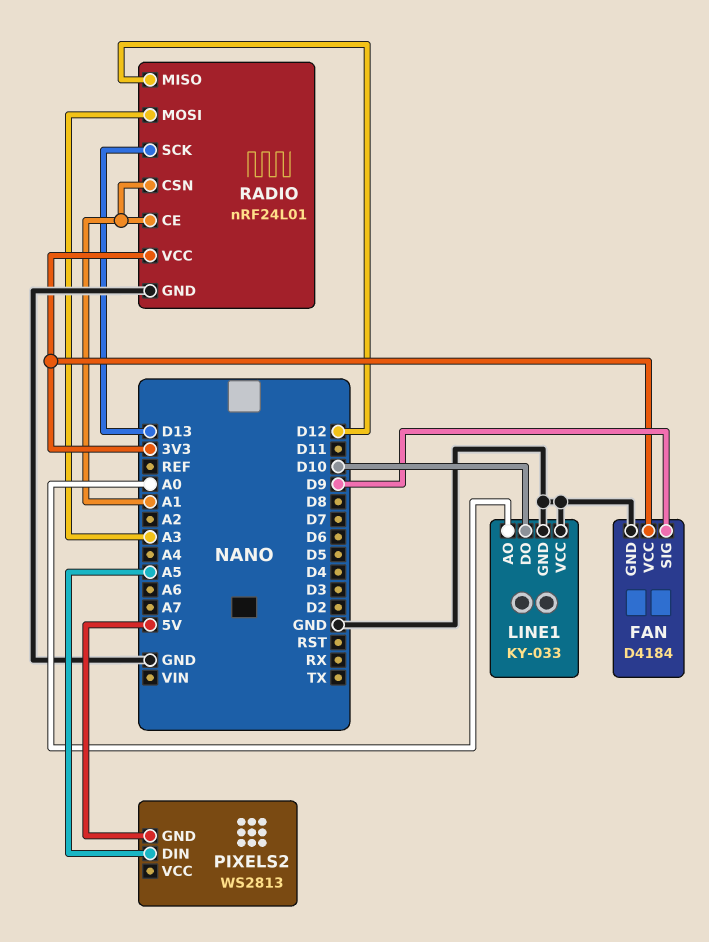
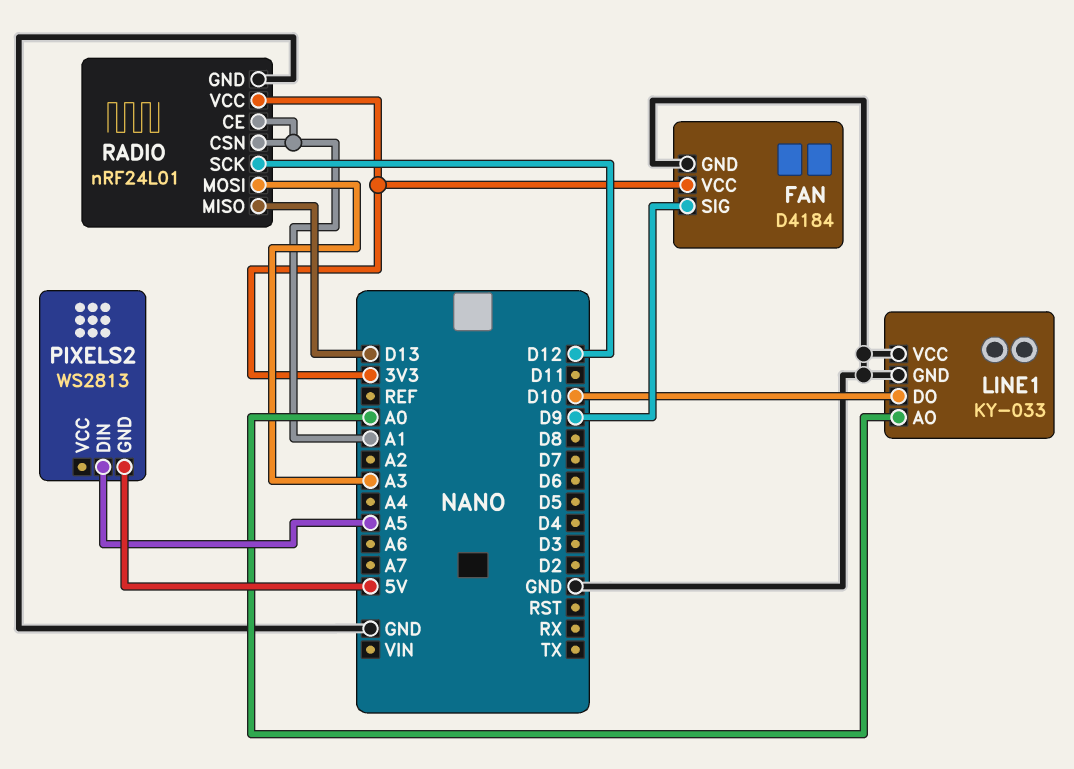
RADIO pin MISO: D12 -> D13
RADIO pin SCK: D13 -> D12

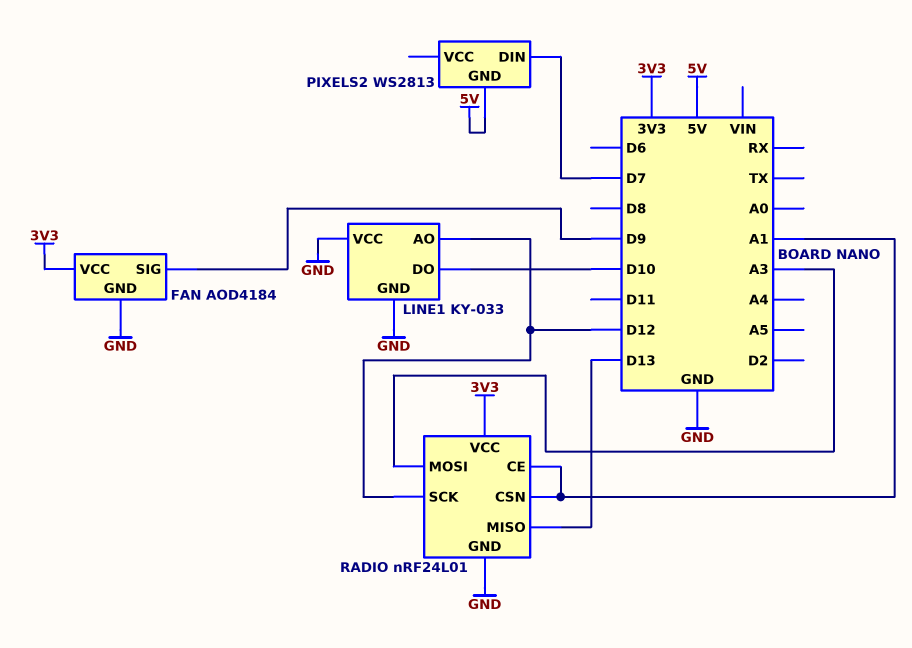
FAN: D4184 -> AOD4184
LINE1 pin AO: A0 -> D12
PIXELS2 pin DIN: A5 -> D7

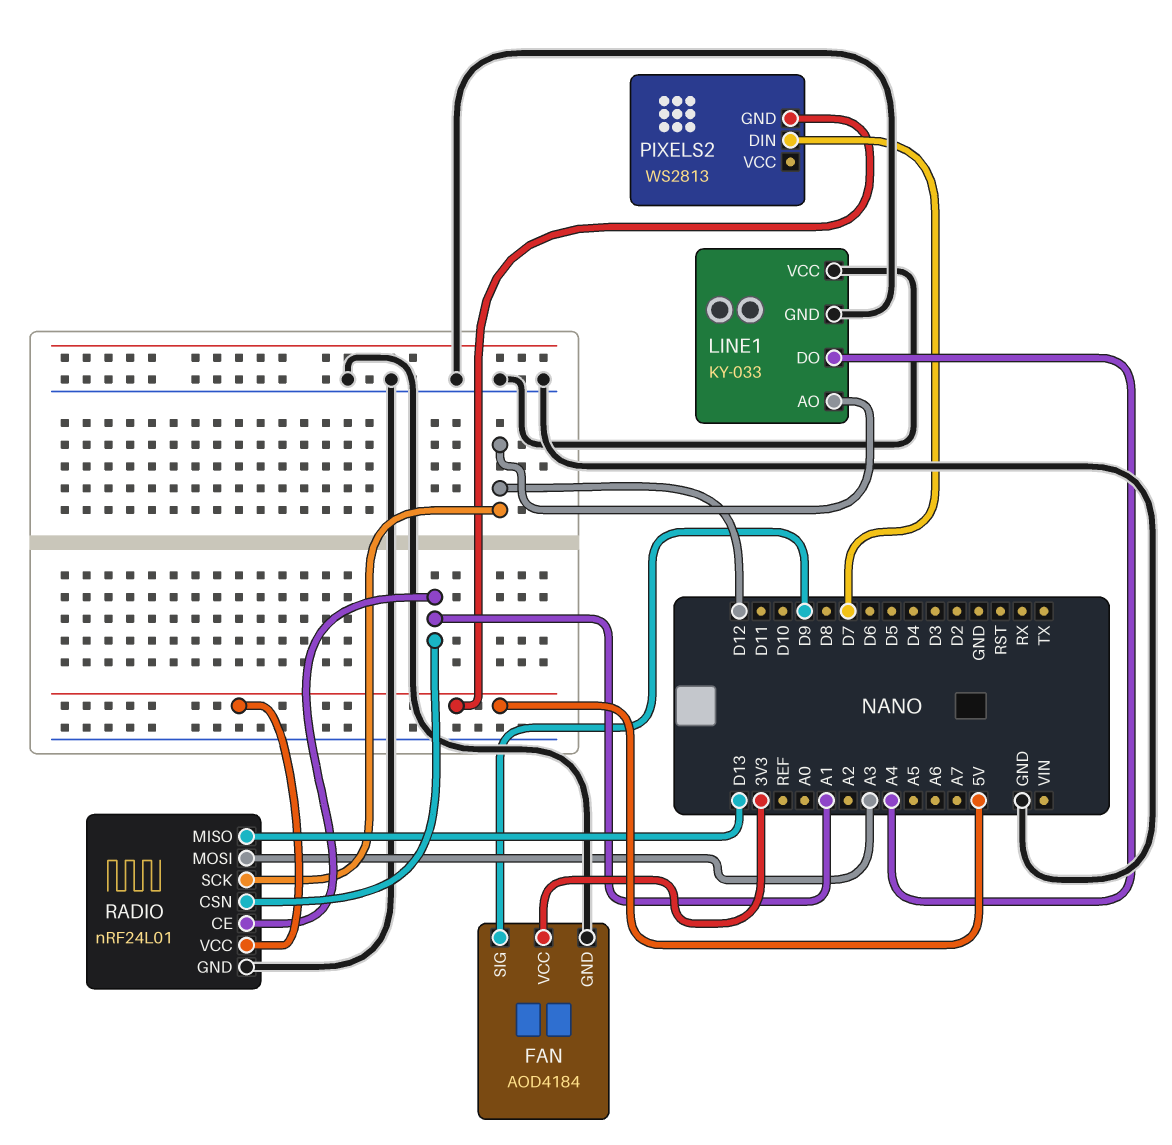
LINE1 pin DO: D10 -> A4
RADIO pin VCC: 3V3 -> 5V

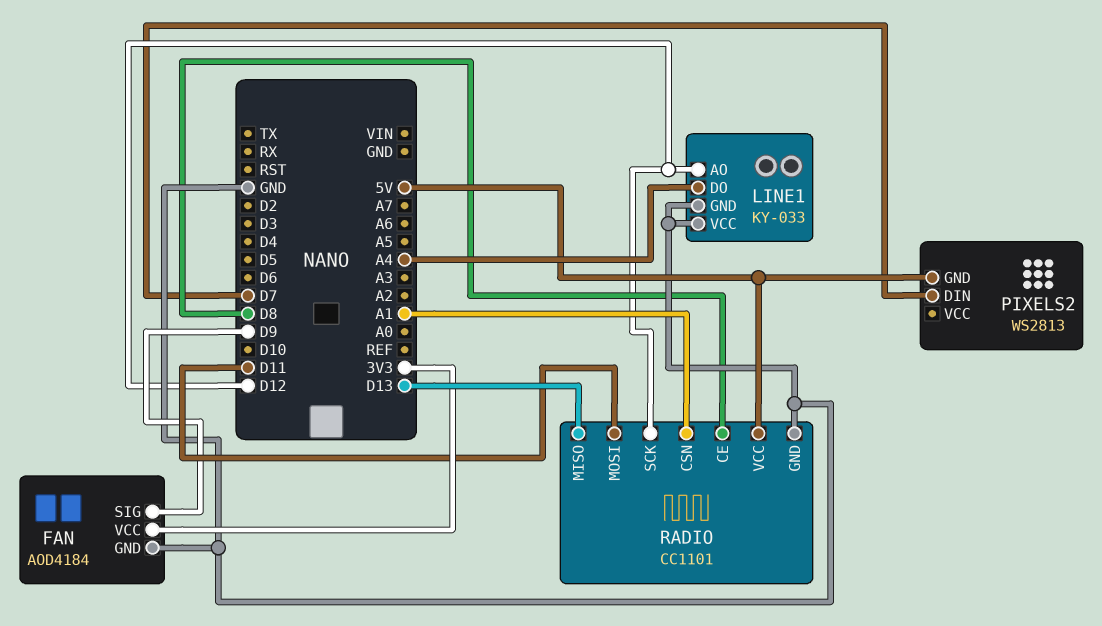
RADIO: nRF24L01 -> CC1101
RADIO pin CE: A1 -> D8
RADIO pin MOSI: A3 -> D11

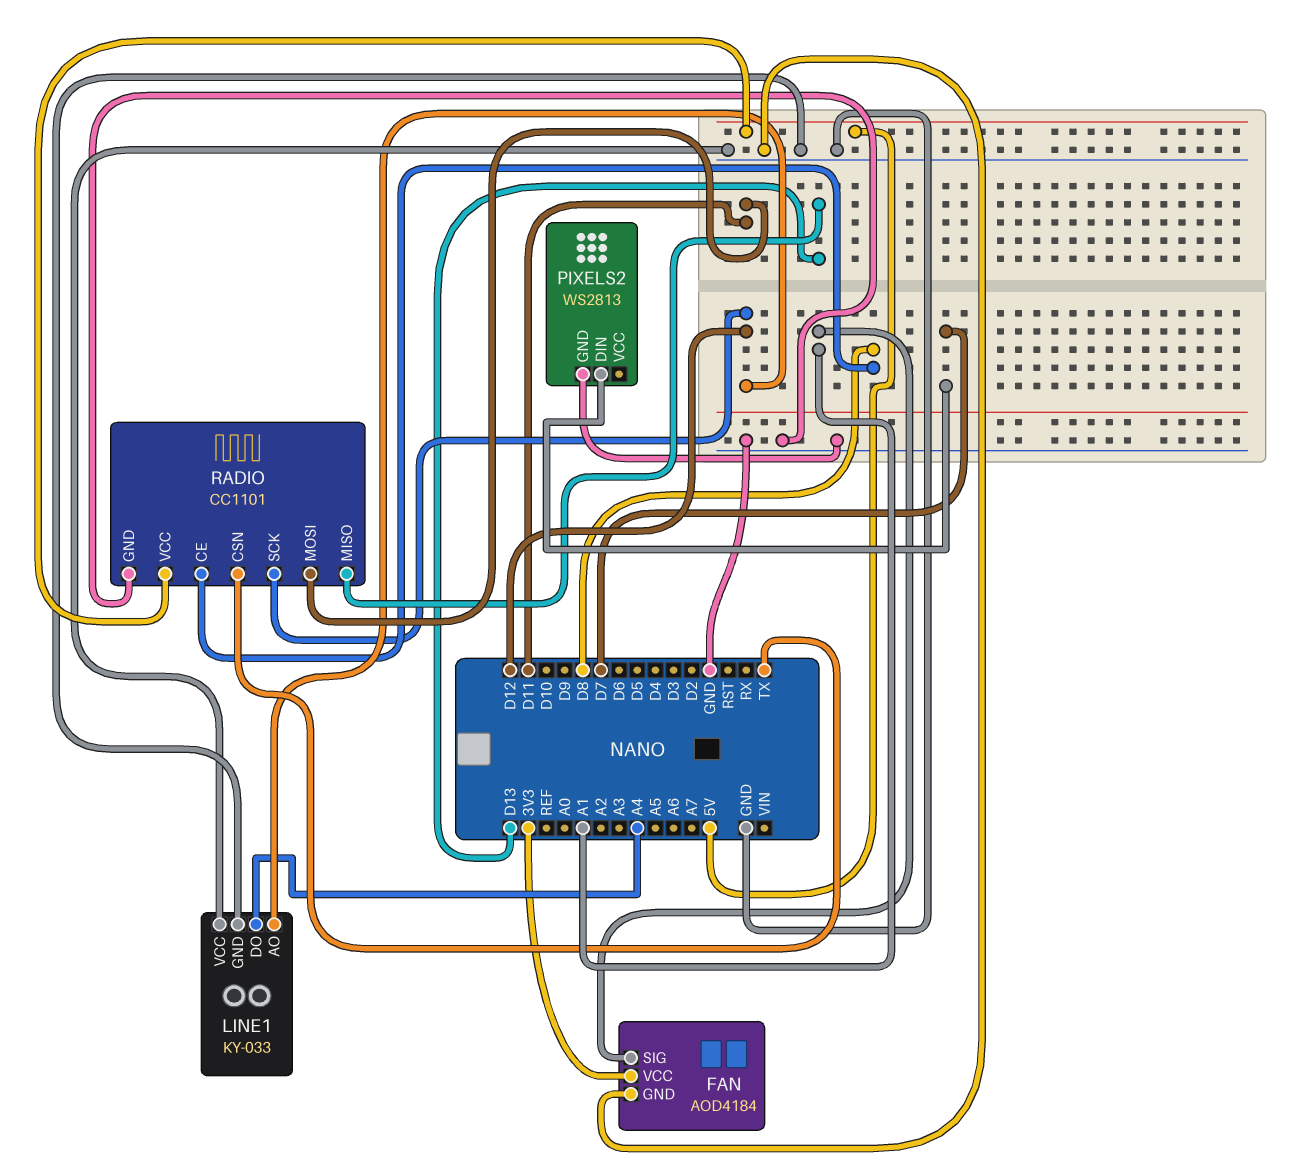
FAN pin SIG: D9 -> A1
PIXELS2 pin GND: 5V -> GND
RADIO pin CSN: A1 -> TX

